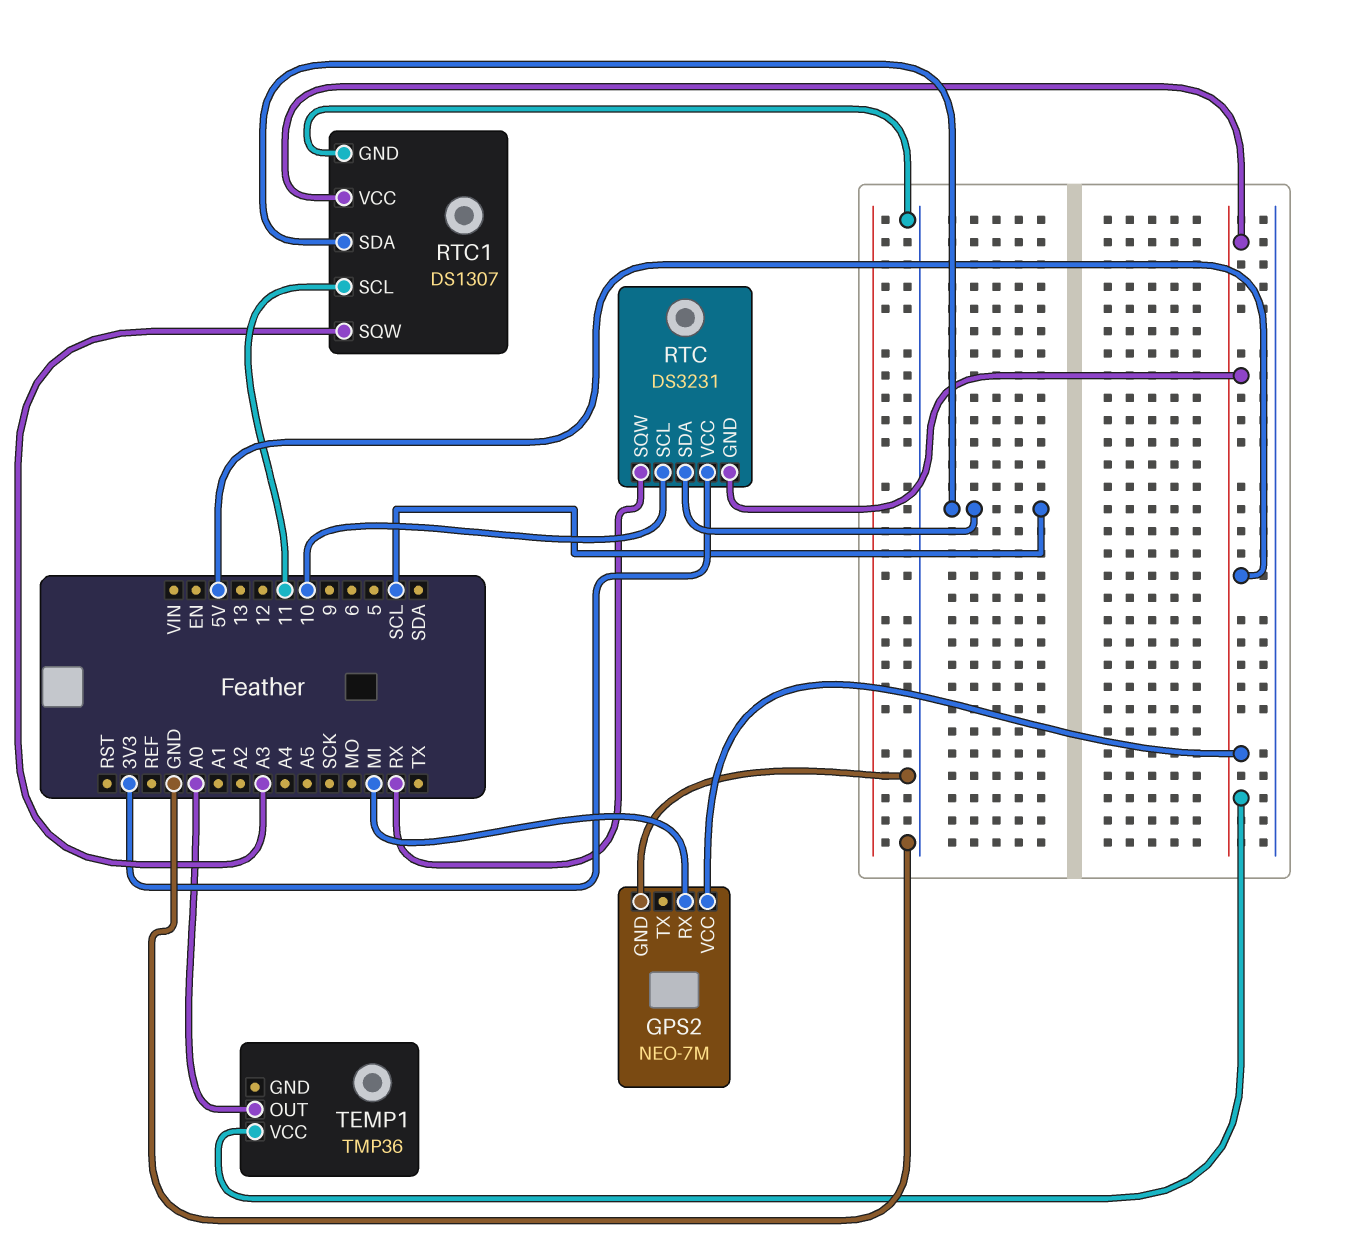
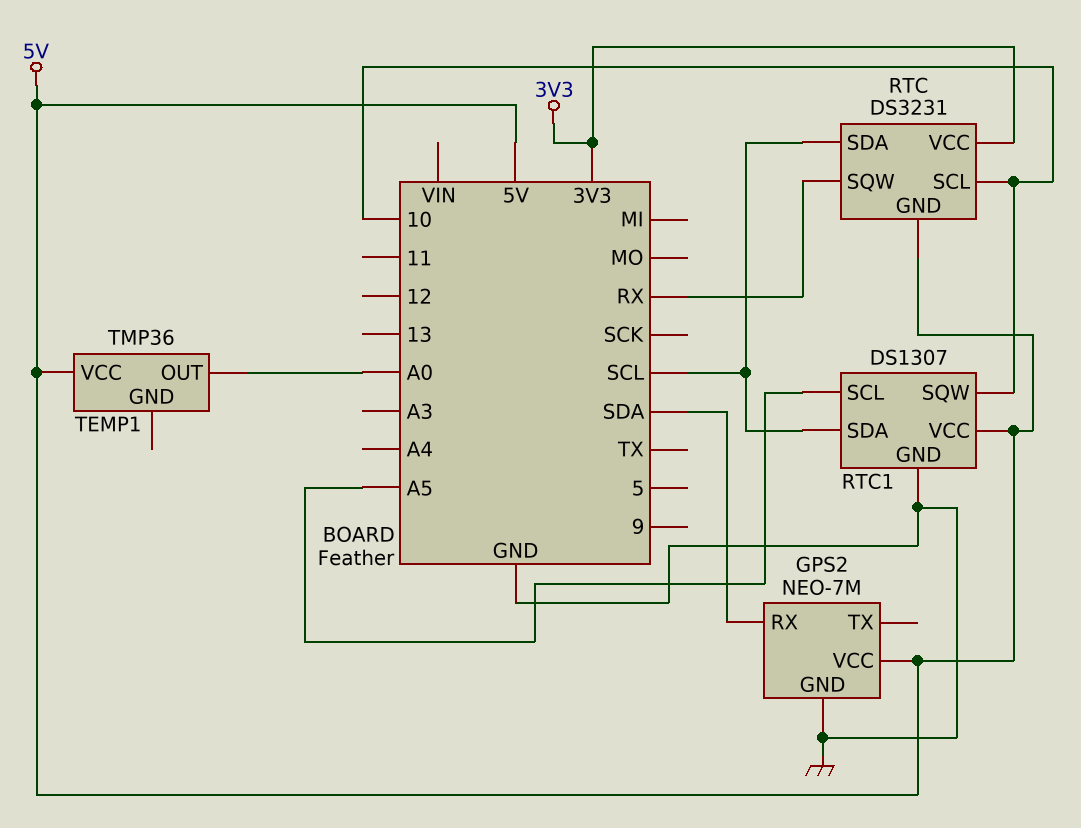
GPS2 pin RX: MI -> SDA
RTC1 pin SCL: 11 -> A5
RTC1 pin SQW: A3 -> 10

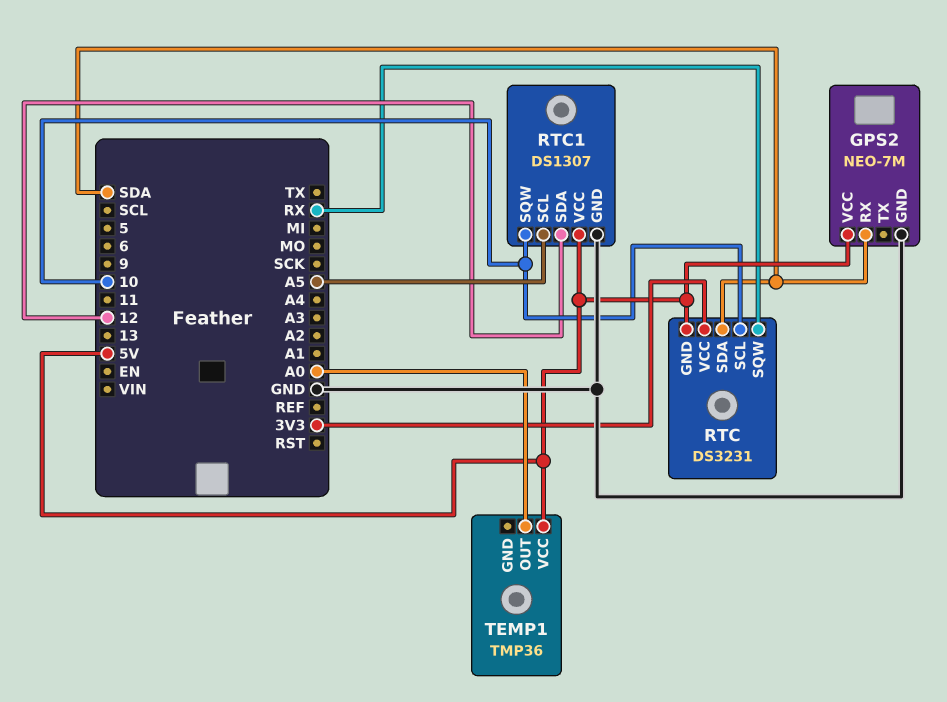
RTC pin SDA: SCL -> SDA
RTC1 pin SDA: SCL -> 12

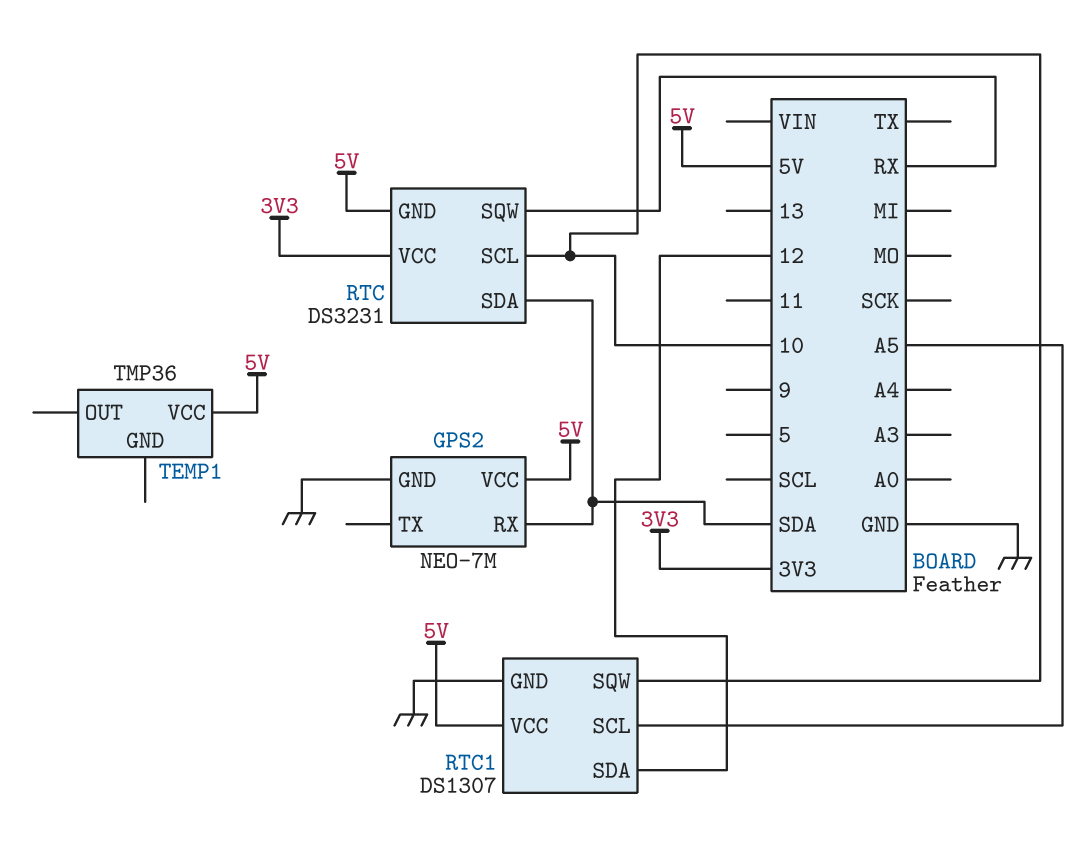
TEMP1 pin OUT: A0 -> none

